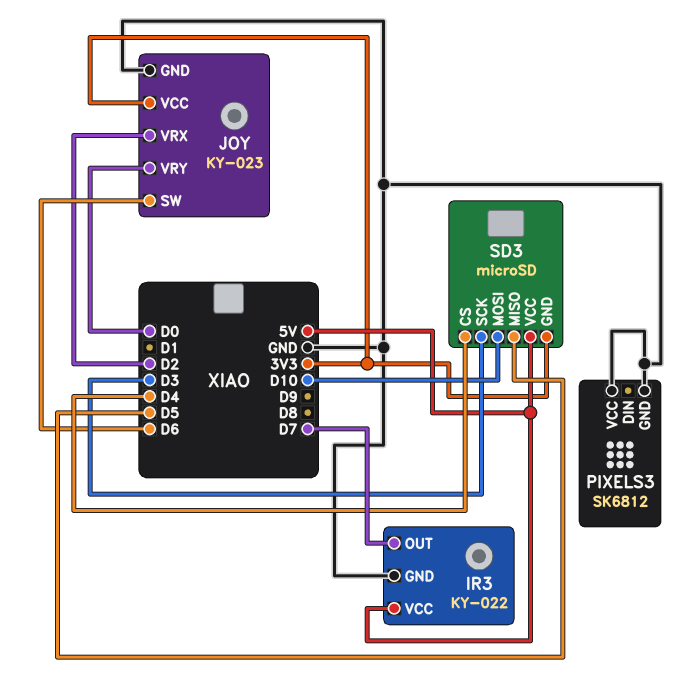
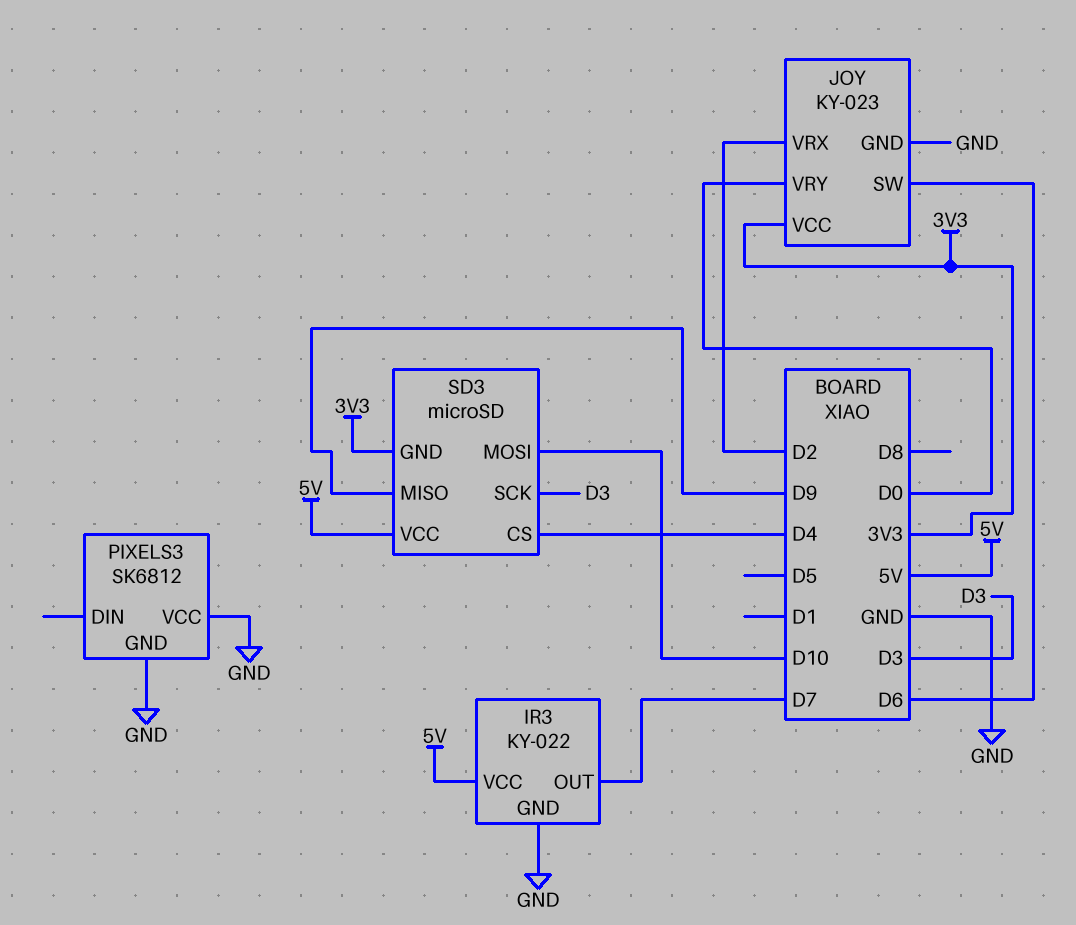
SD3 pin MISO: D5 -> D9

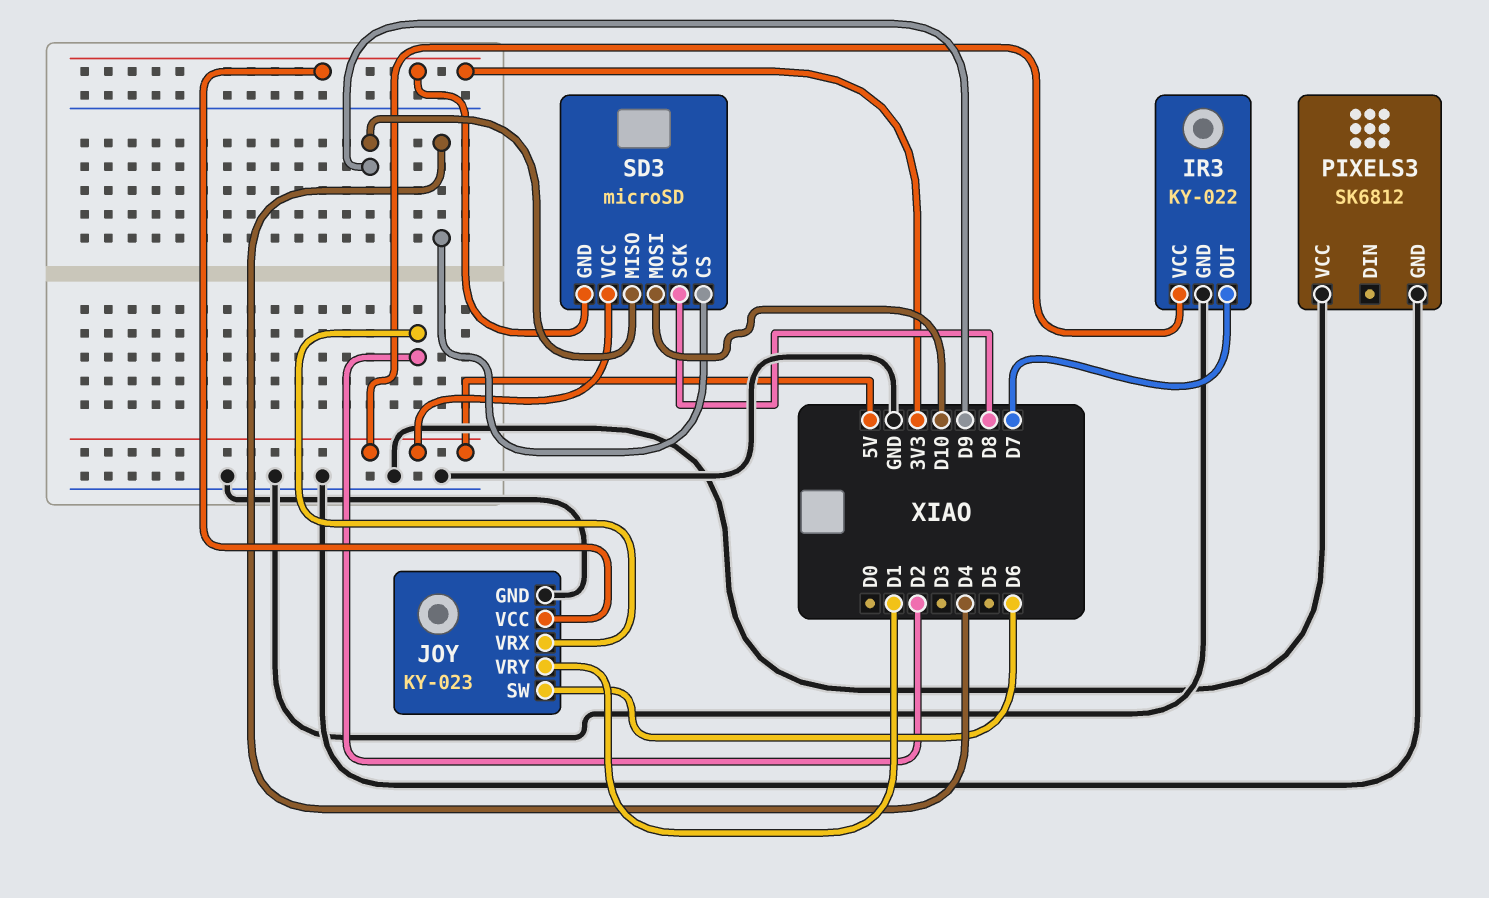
JOY pin VRY: D0 -> D1
SD3 pin SCK: D3 -> D8

